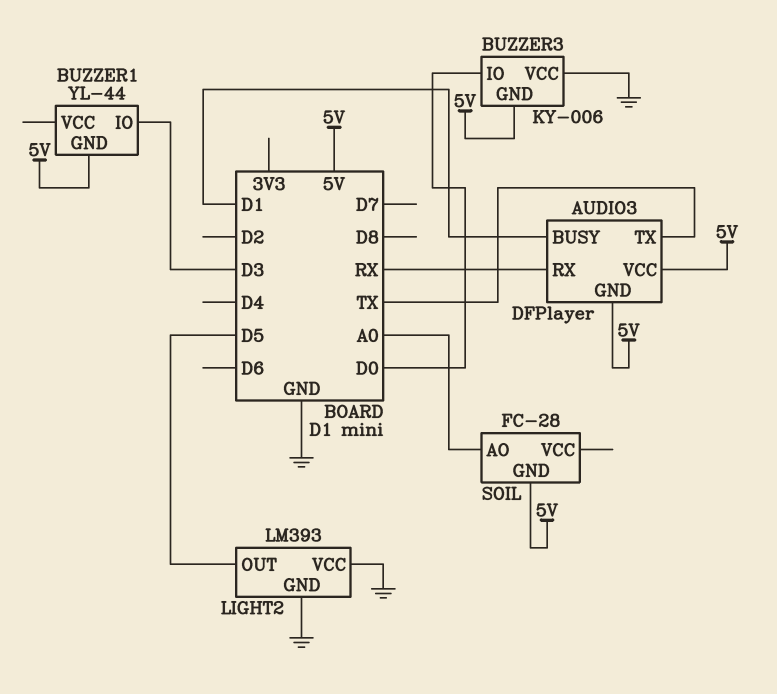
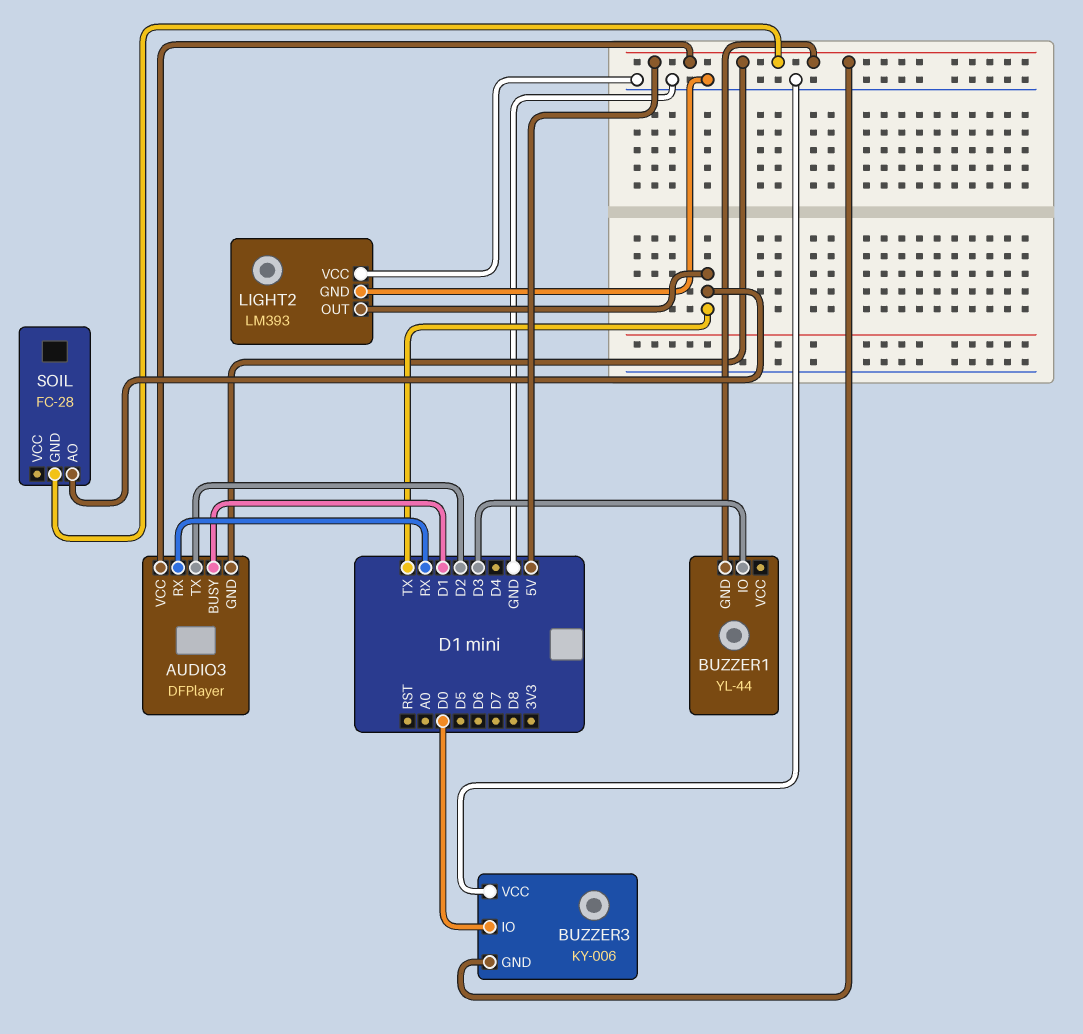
AUDIO3 pin TX: TX -> D2
LIGHT2 pin OUT: D5 -> TX
SOIL pin AO: A0 -> TX

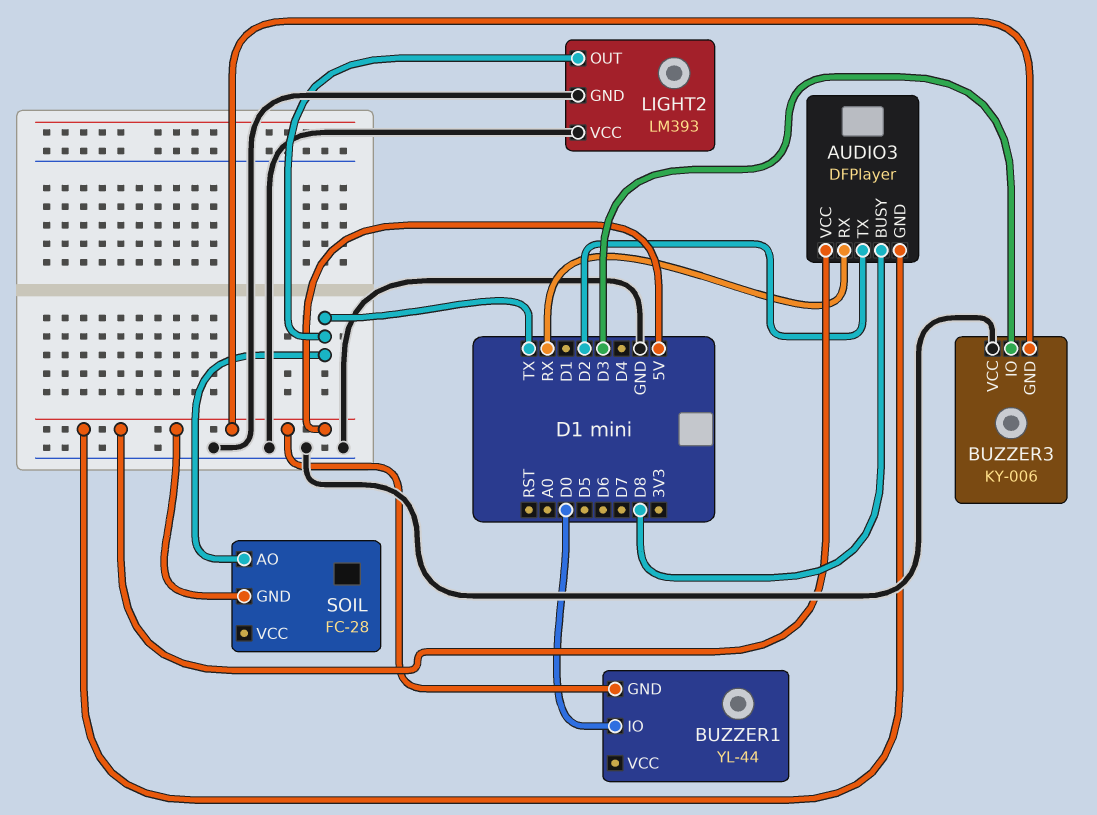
AUDIO3 pin BUSY: D1 -> D8
BUZZER1 pin IO: D3 -> D0
BUZZER3 pin IO: D0 -> D3

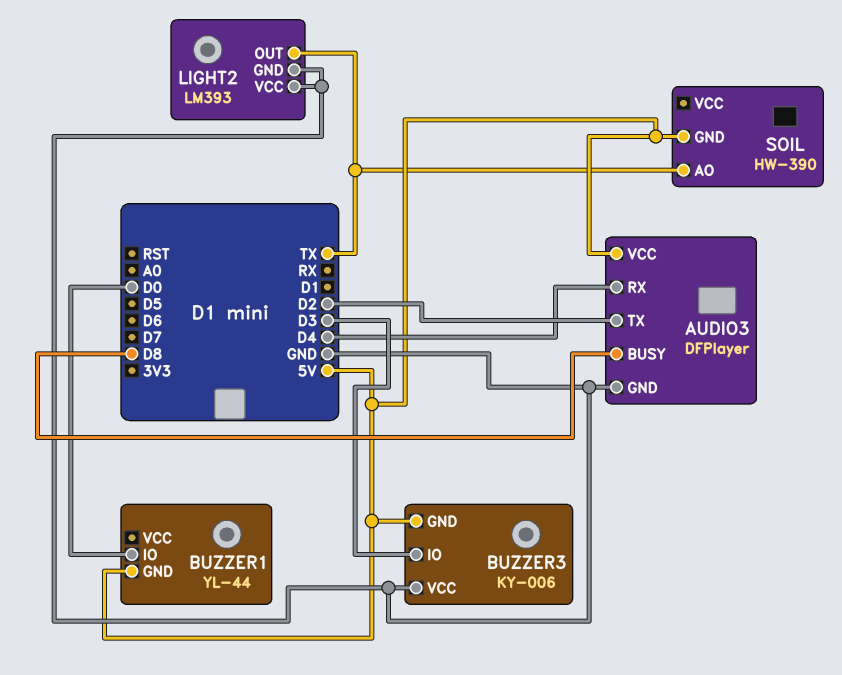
AUDIO3 pin GND: 5V -> GND
AUDIO3 pin RX: RX -> D4
SOIL: FC-28 -> HW-390

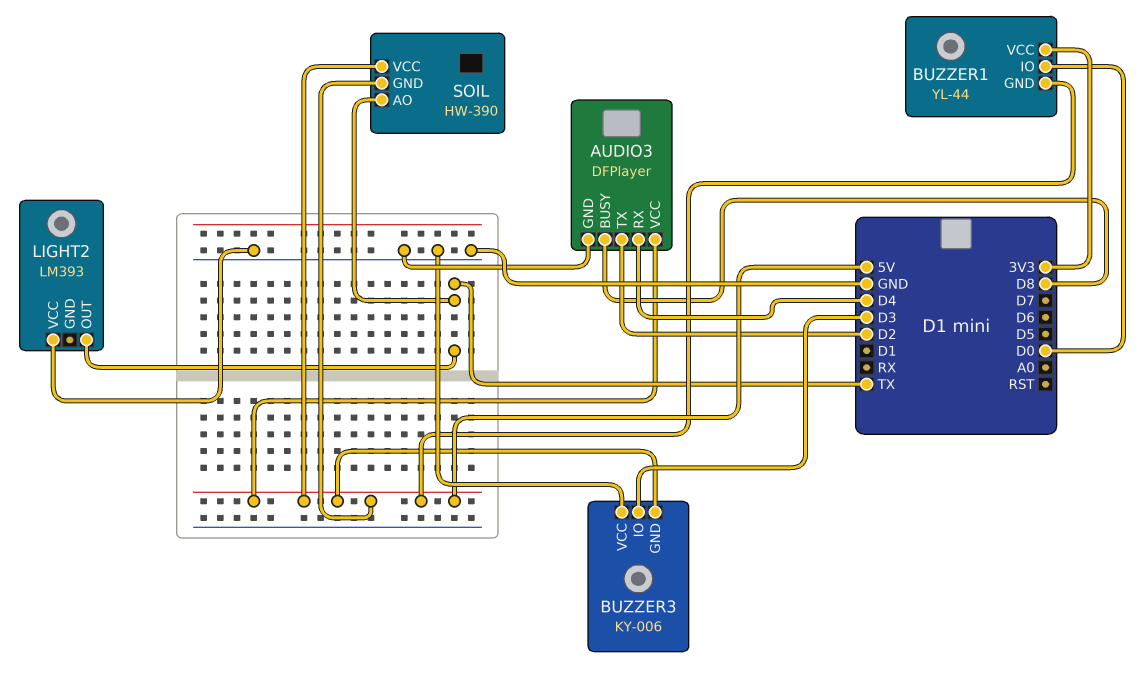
BUZZER1 pin VCC: none -> 3V3
LIGHT2 pin GND: GND -> none
SOIL pin VCC: none -> 5V

